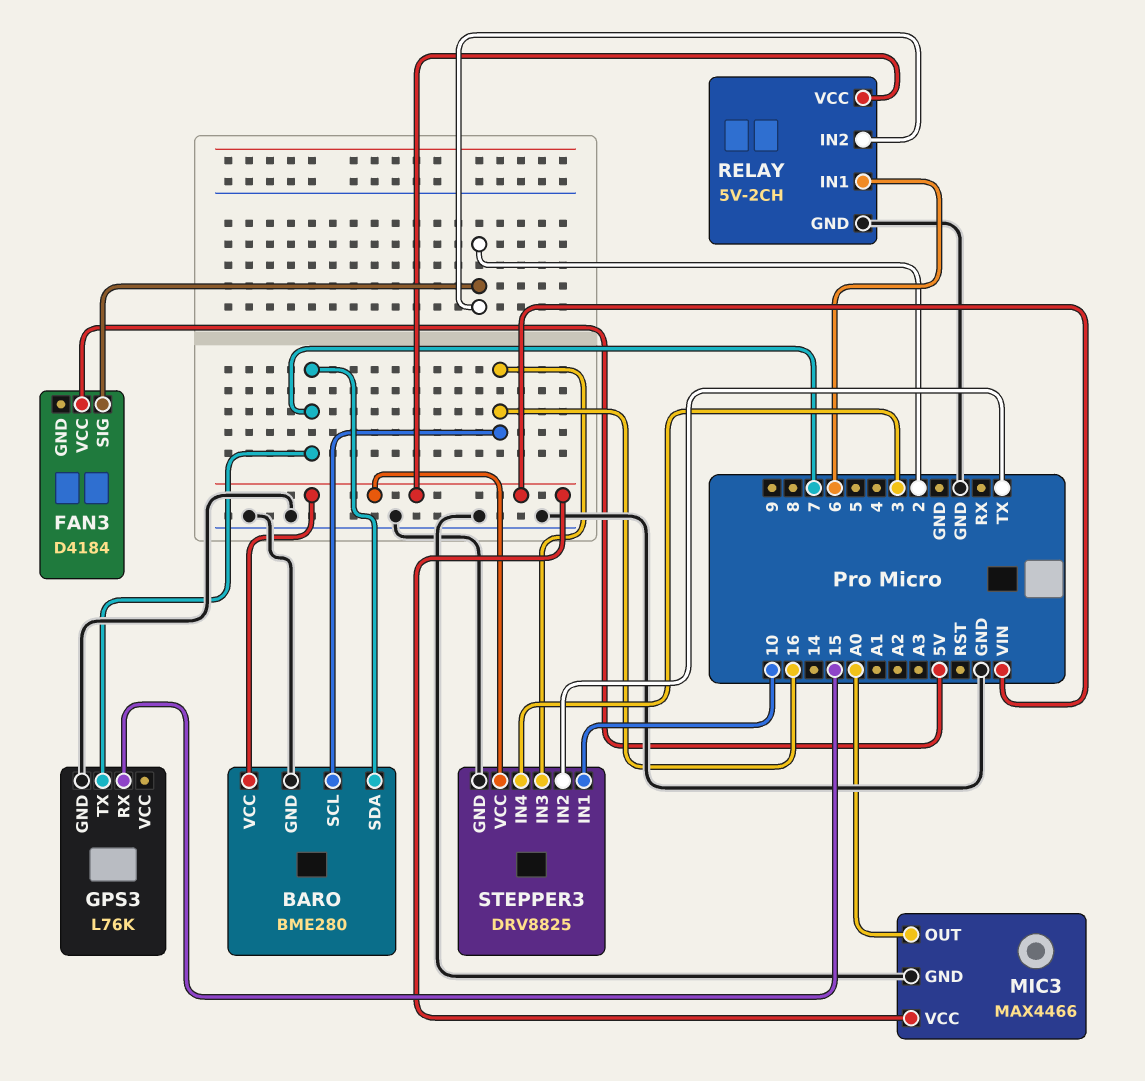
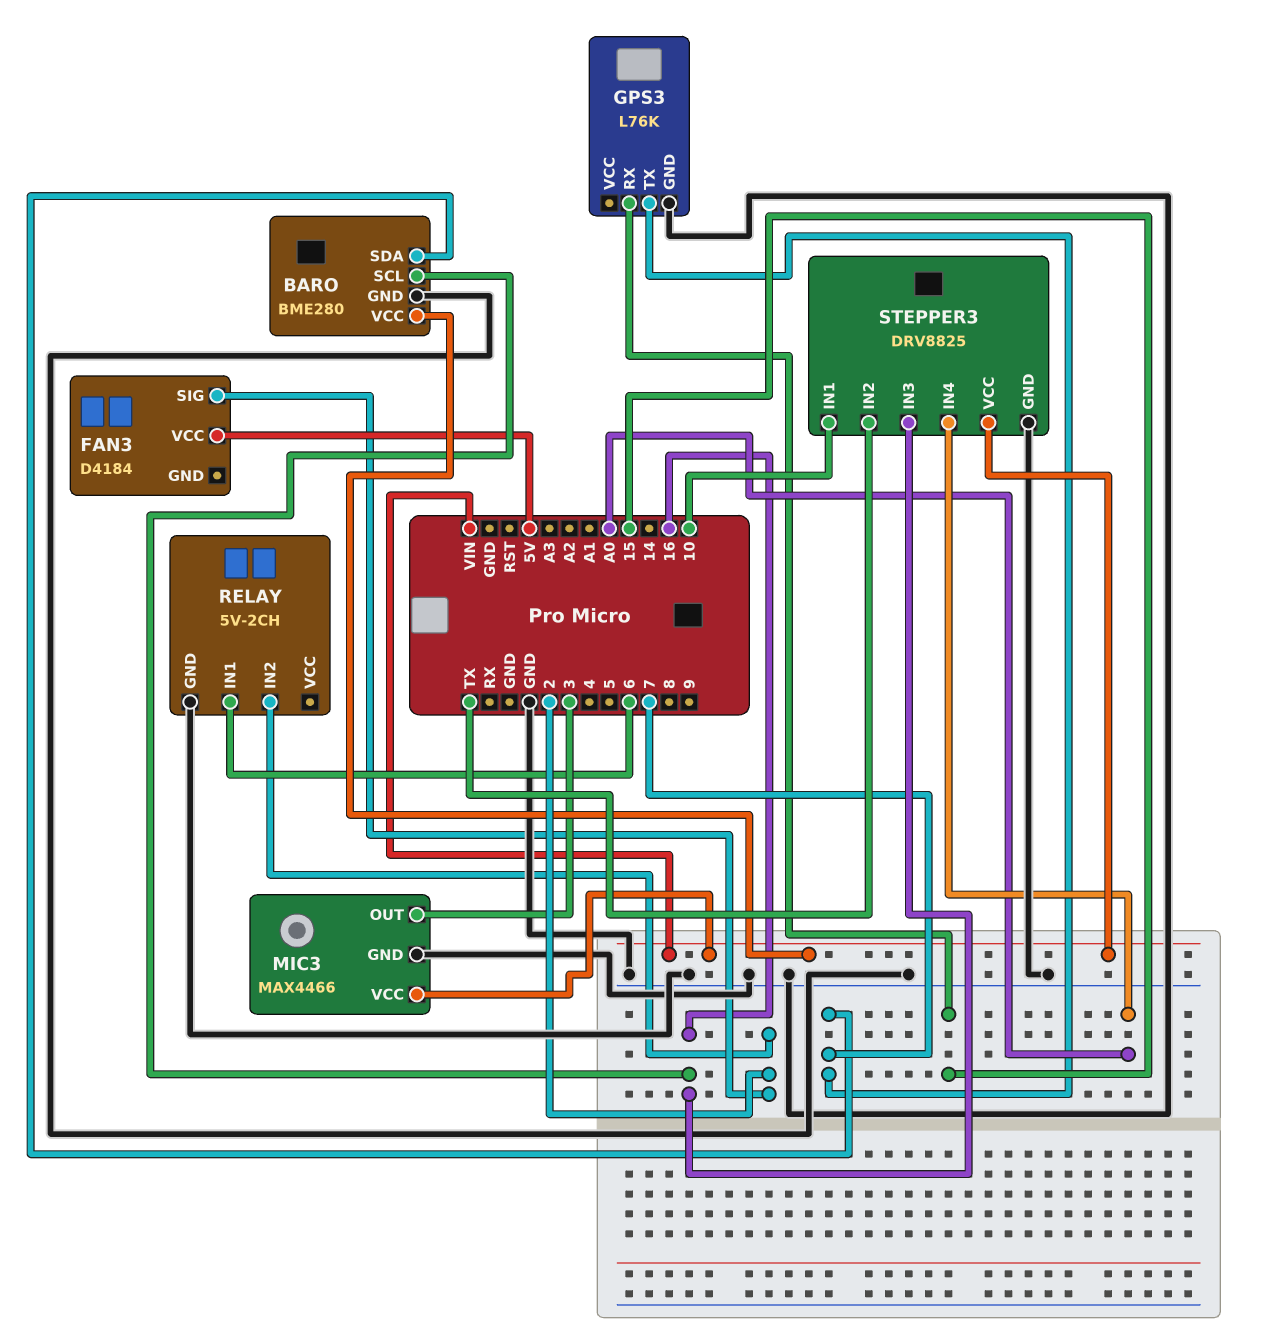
MIC3 pin OUT: A0 -> 3
RELAY pin VCC: VIN -> none
STEPPER3 pin IN4: 3 -> A0

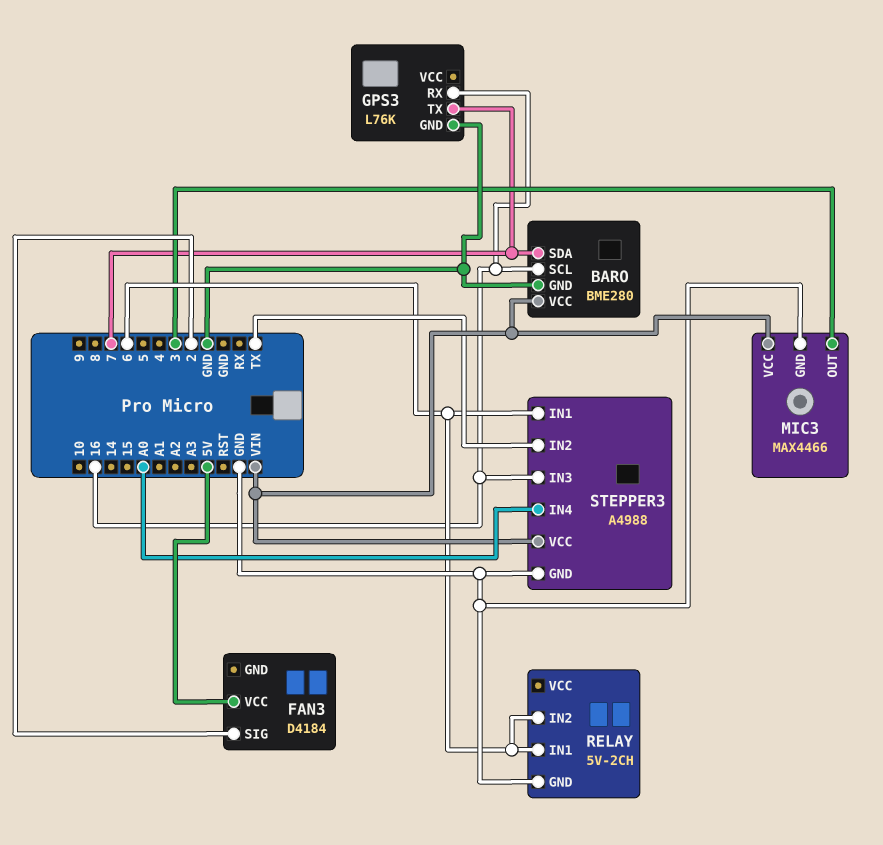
GPS3 pin RX: 15 -> 16
RELAY pin IN2: 2 -> 6
STEPPER3: DRV8825 -> A4988
STEPPER3 pin IN1: 10 -> 6

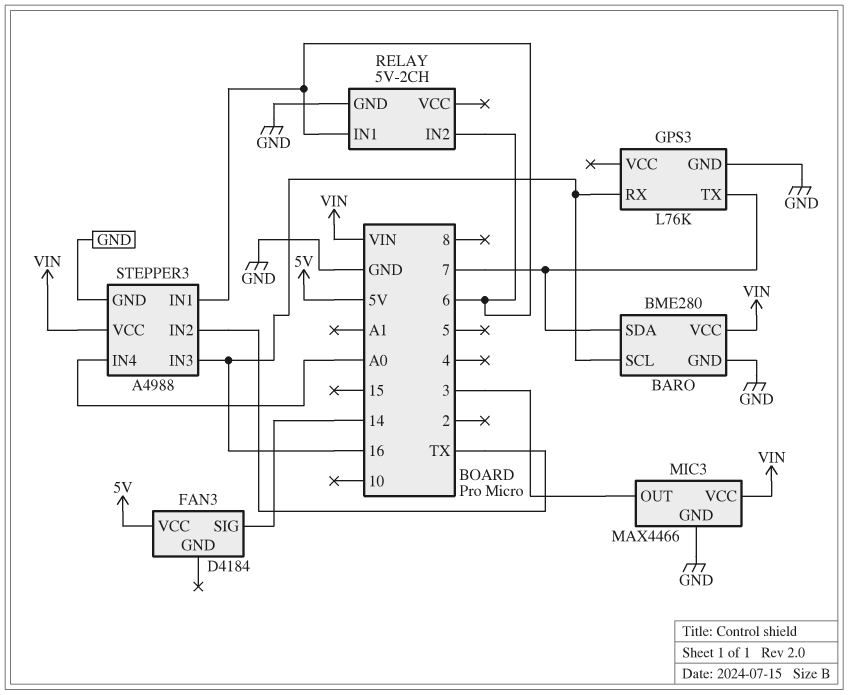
FAN3 pin SIG: 2 -> 14

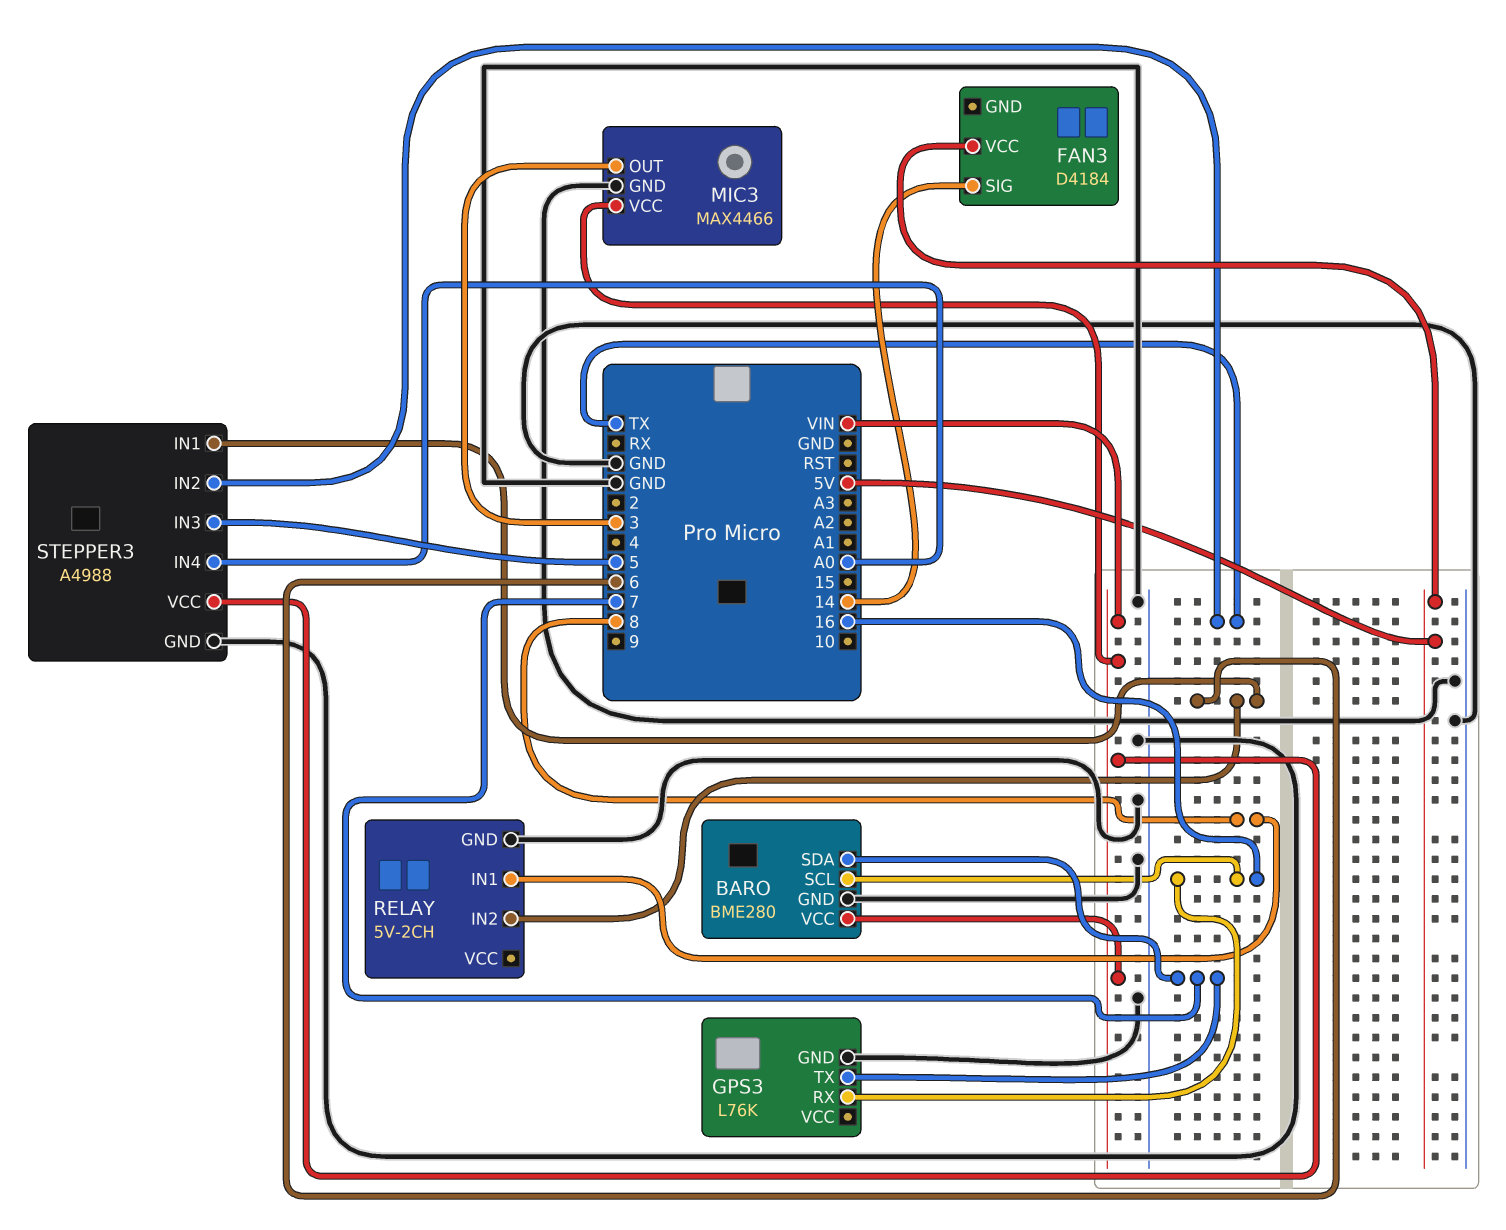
RELAY pin IN1: 6 -> 8
STEPPER3 pin IN3: 16 -> 5

